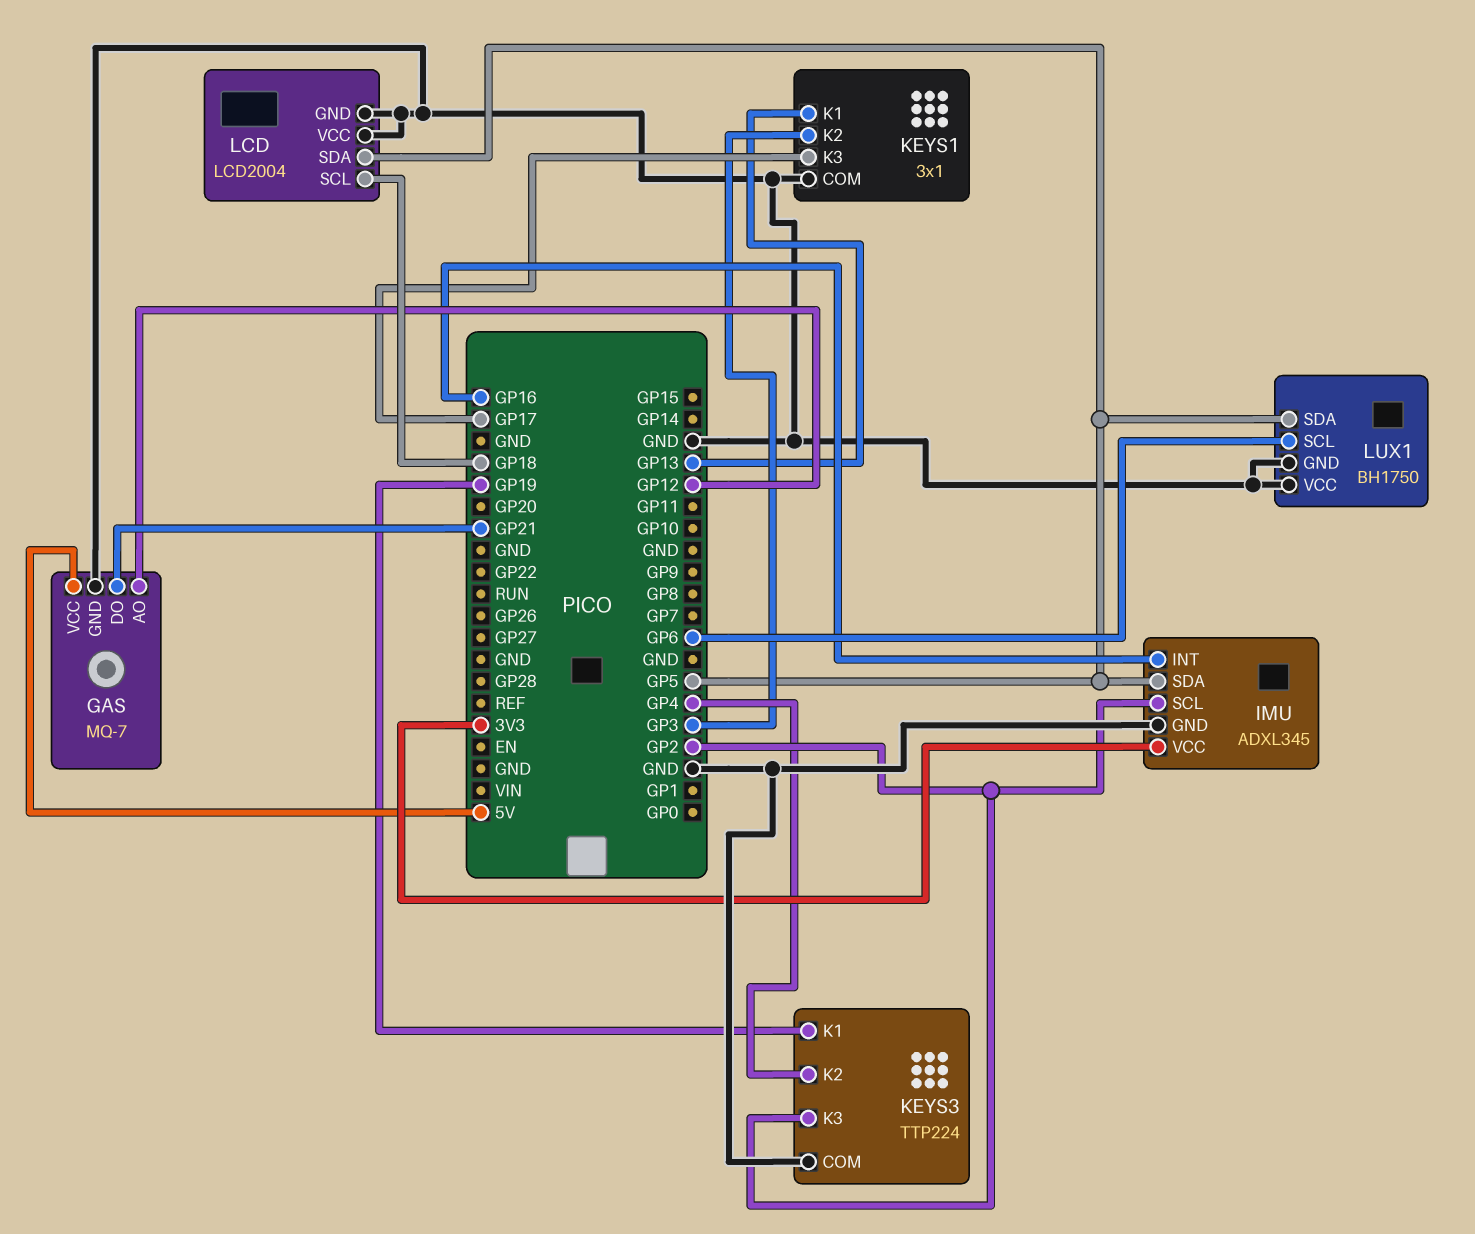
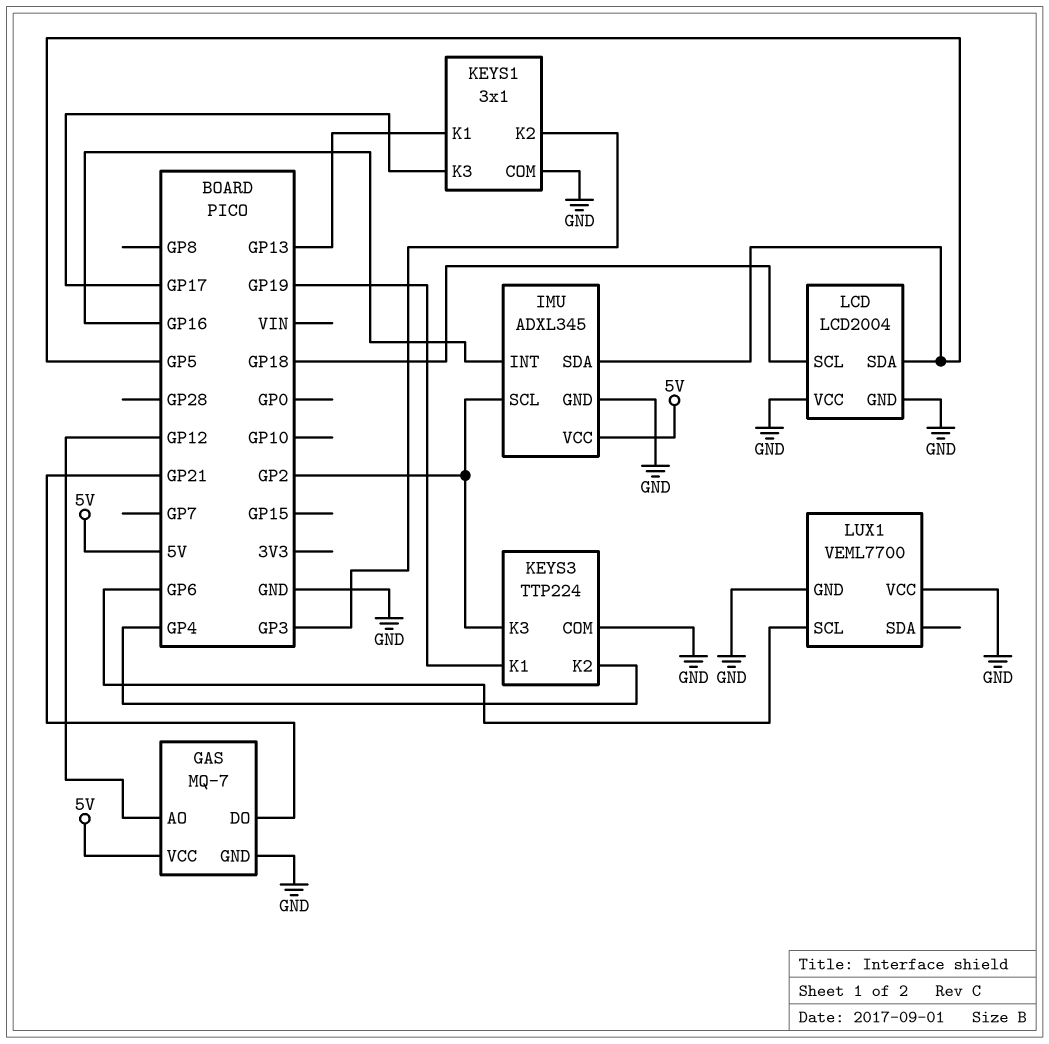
IMU pin VCC: 3V3 -> 5V
LUX1: BH1750 -> VEML7700
LUX1 pin SDA: GP5 -> none

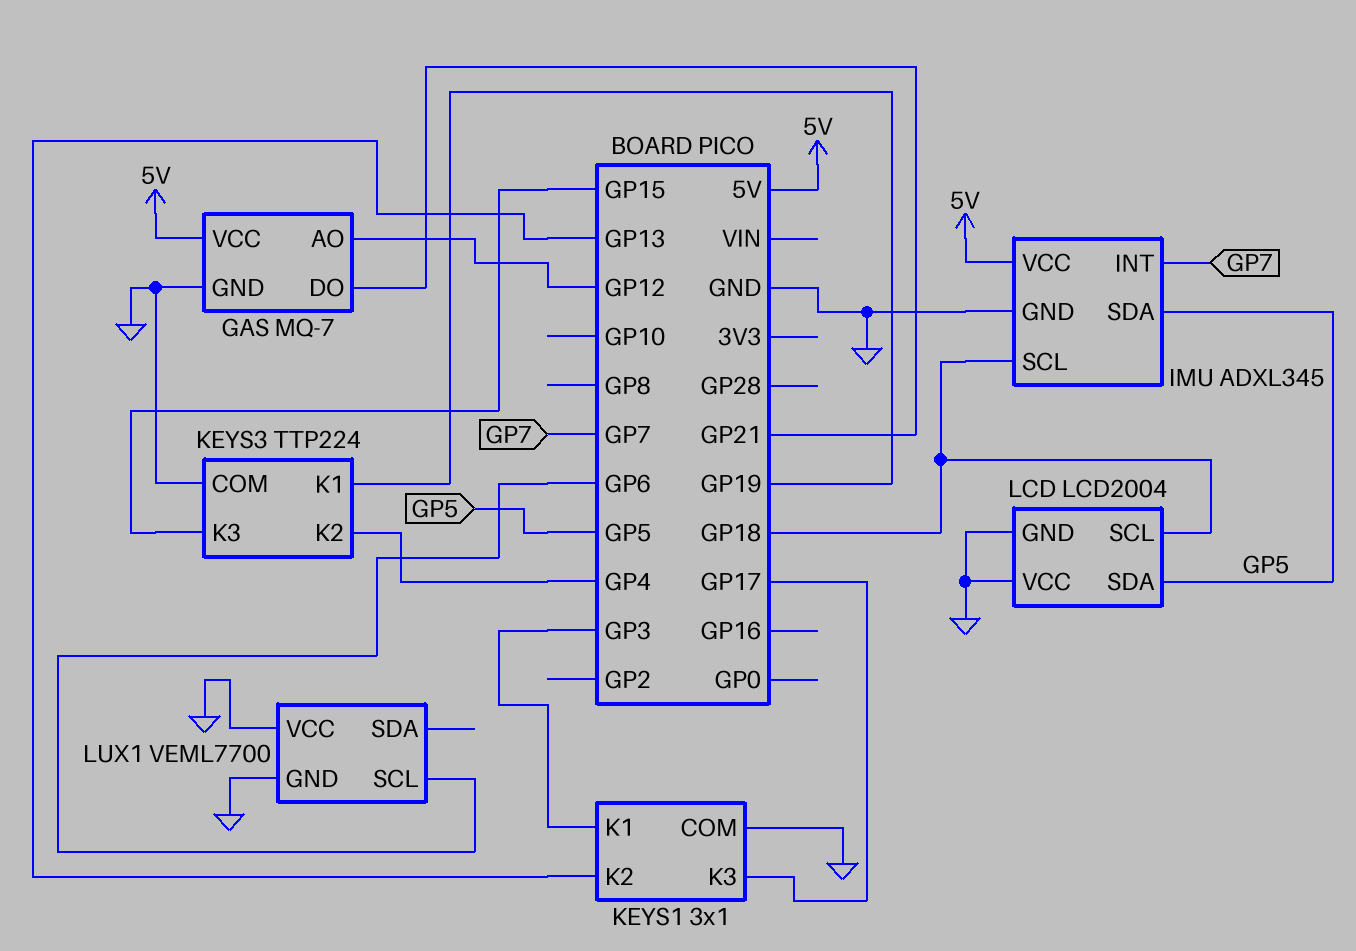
IMU pin INT: GP16 -> GP7
IMU pin SCL: GP2 -> GP18
KEYS1 pin K1: GP13 -> GP3
KEYS1 pin K2: GP3 -> GP13
KEYS3 pin K3: GP2 -> GP15

